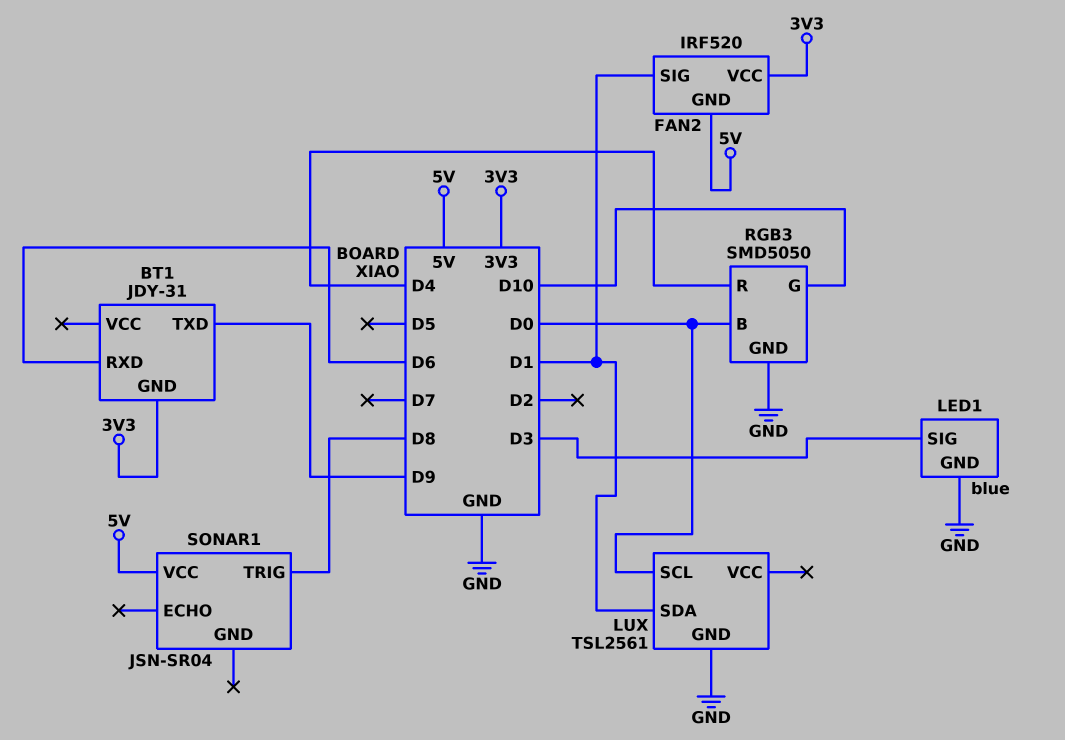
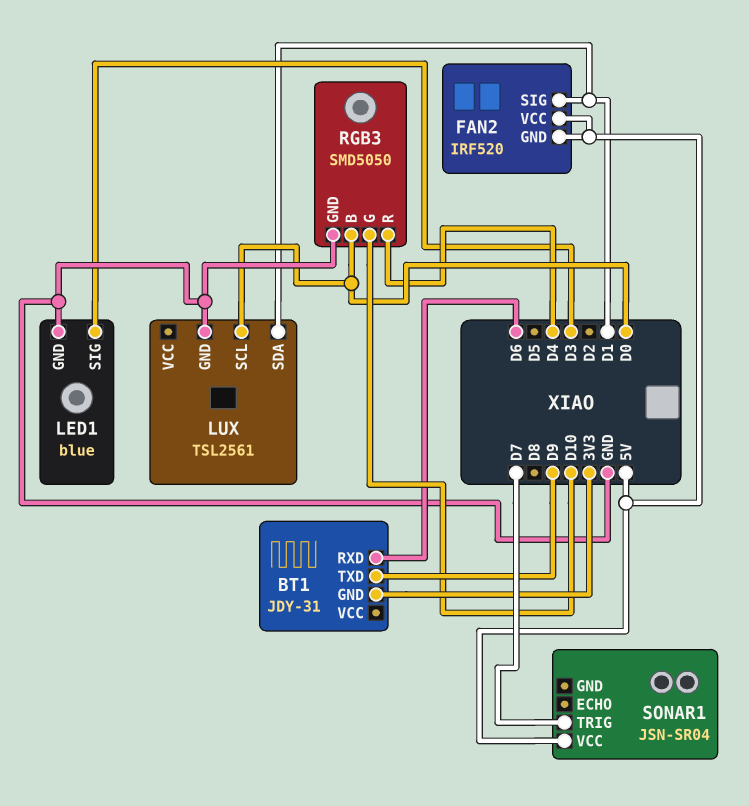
FAN2 pin VCC: 3V3 -> 5V
SONAR1 pin TRIG: D8 -> D7

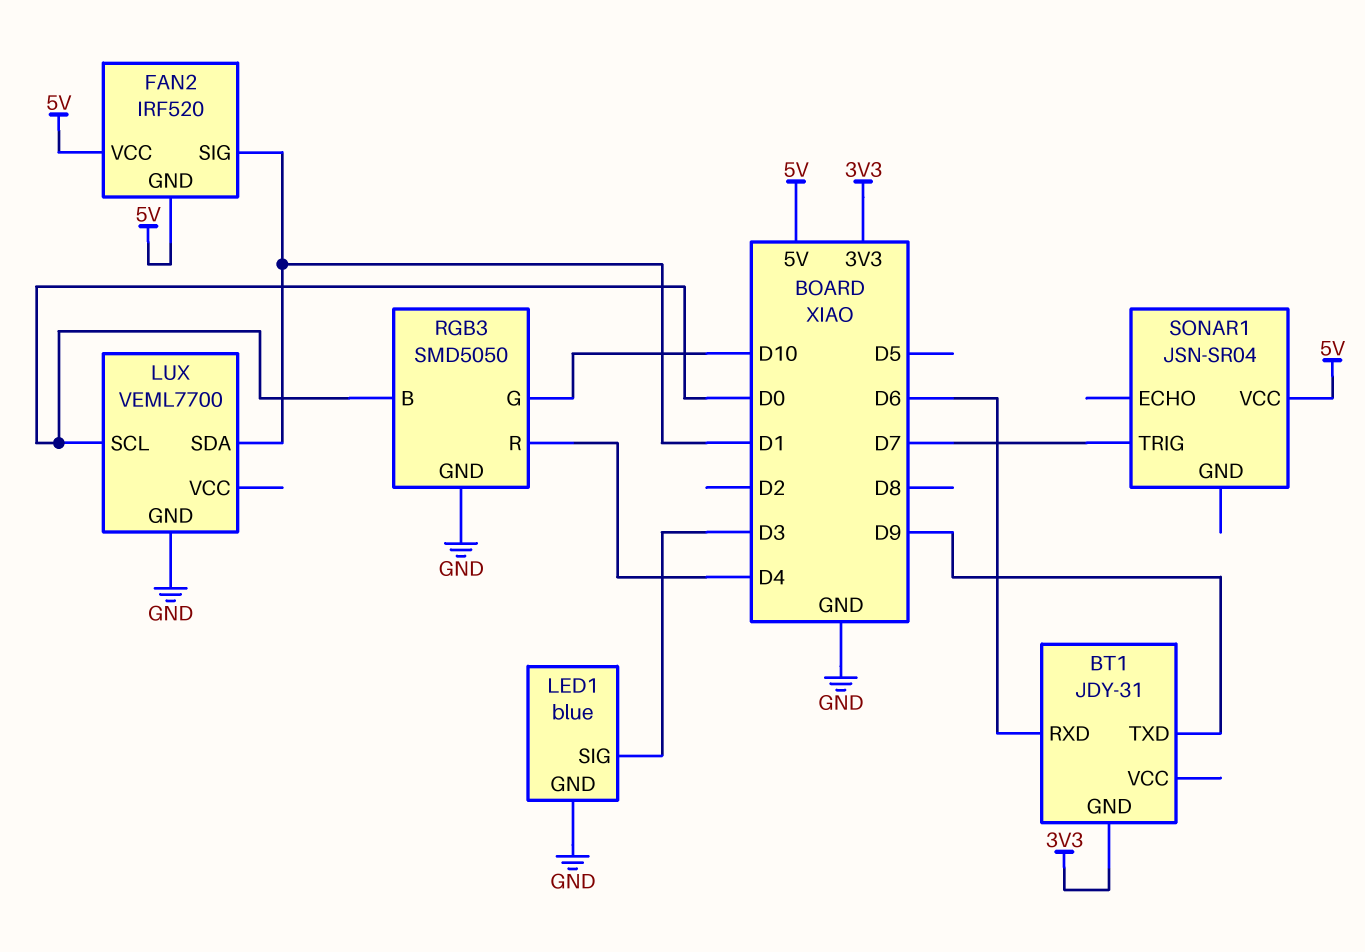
LUX: TSL2561 -> VEML7700

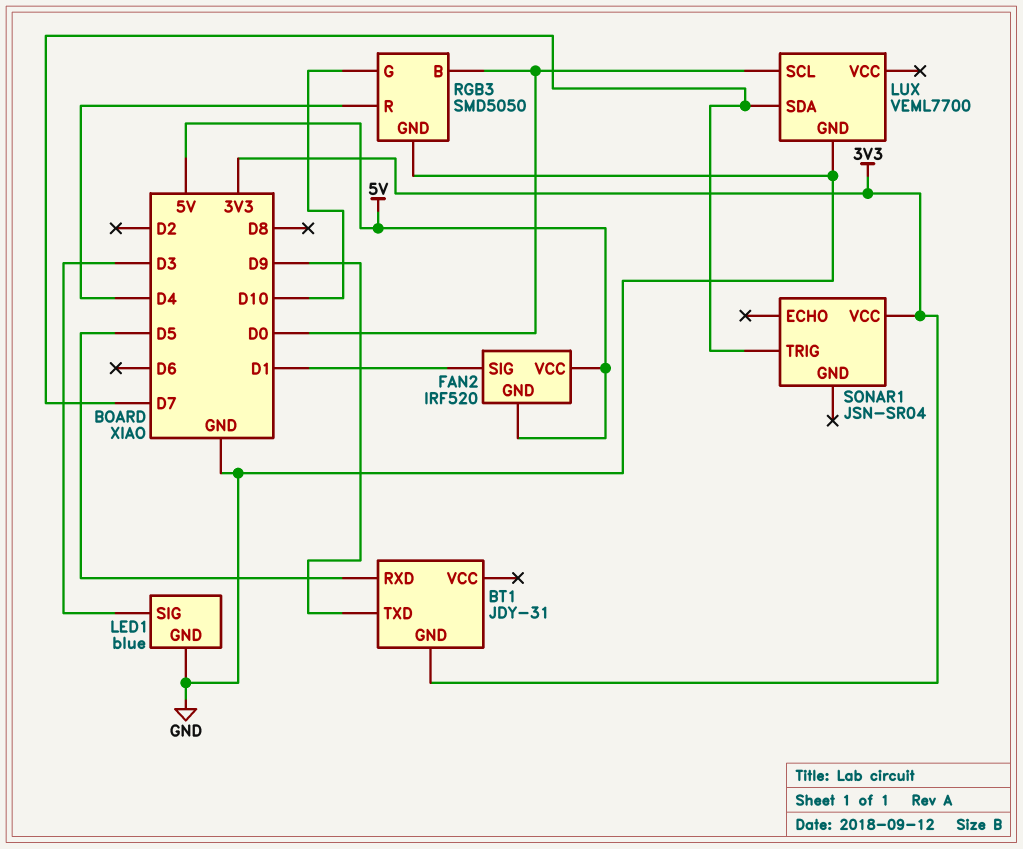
BT1 pin RXD: D6 -> D5
LUX pin SDA: D1 -> D7
SONAR1 pin VCC: 5V -> 3V3

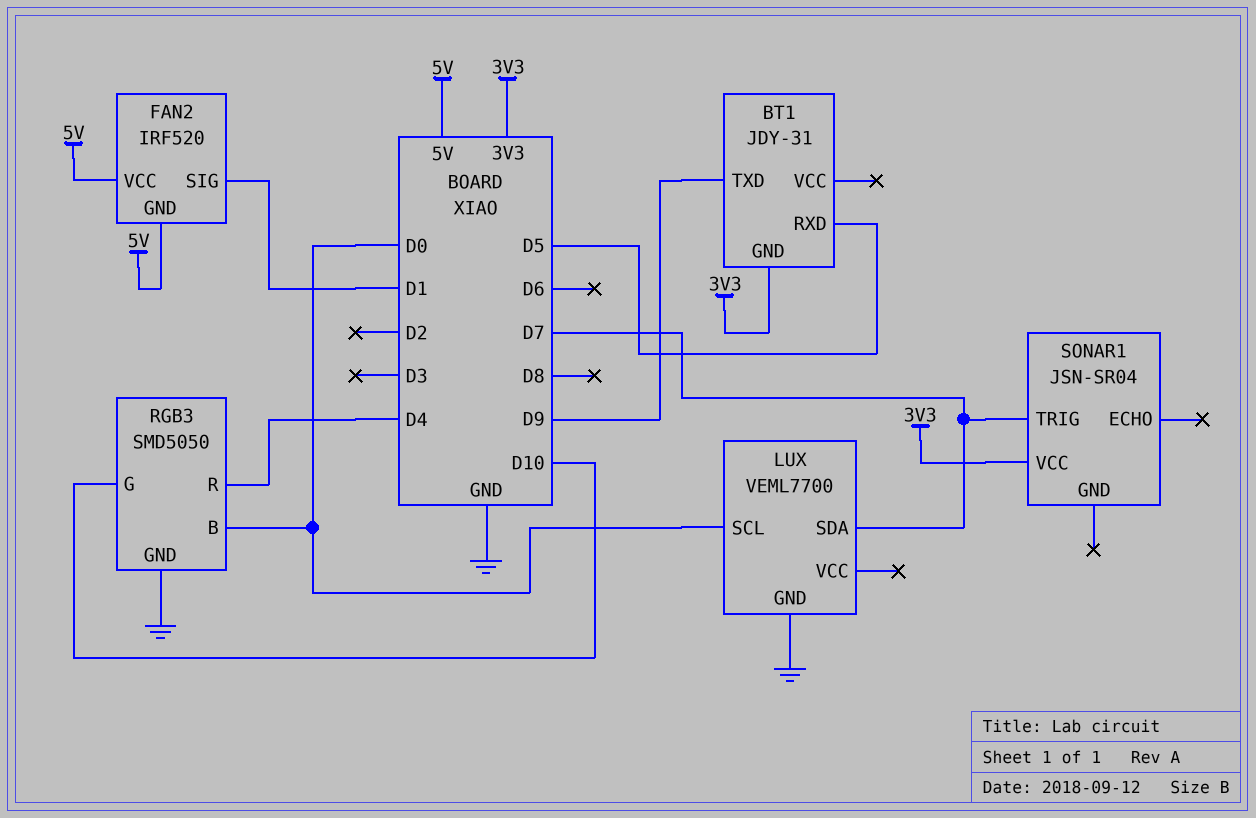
LED1: blue -> none
LED1 pin GND: GND -> none
LED1 pin SIG: D3 -> none

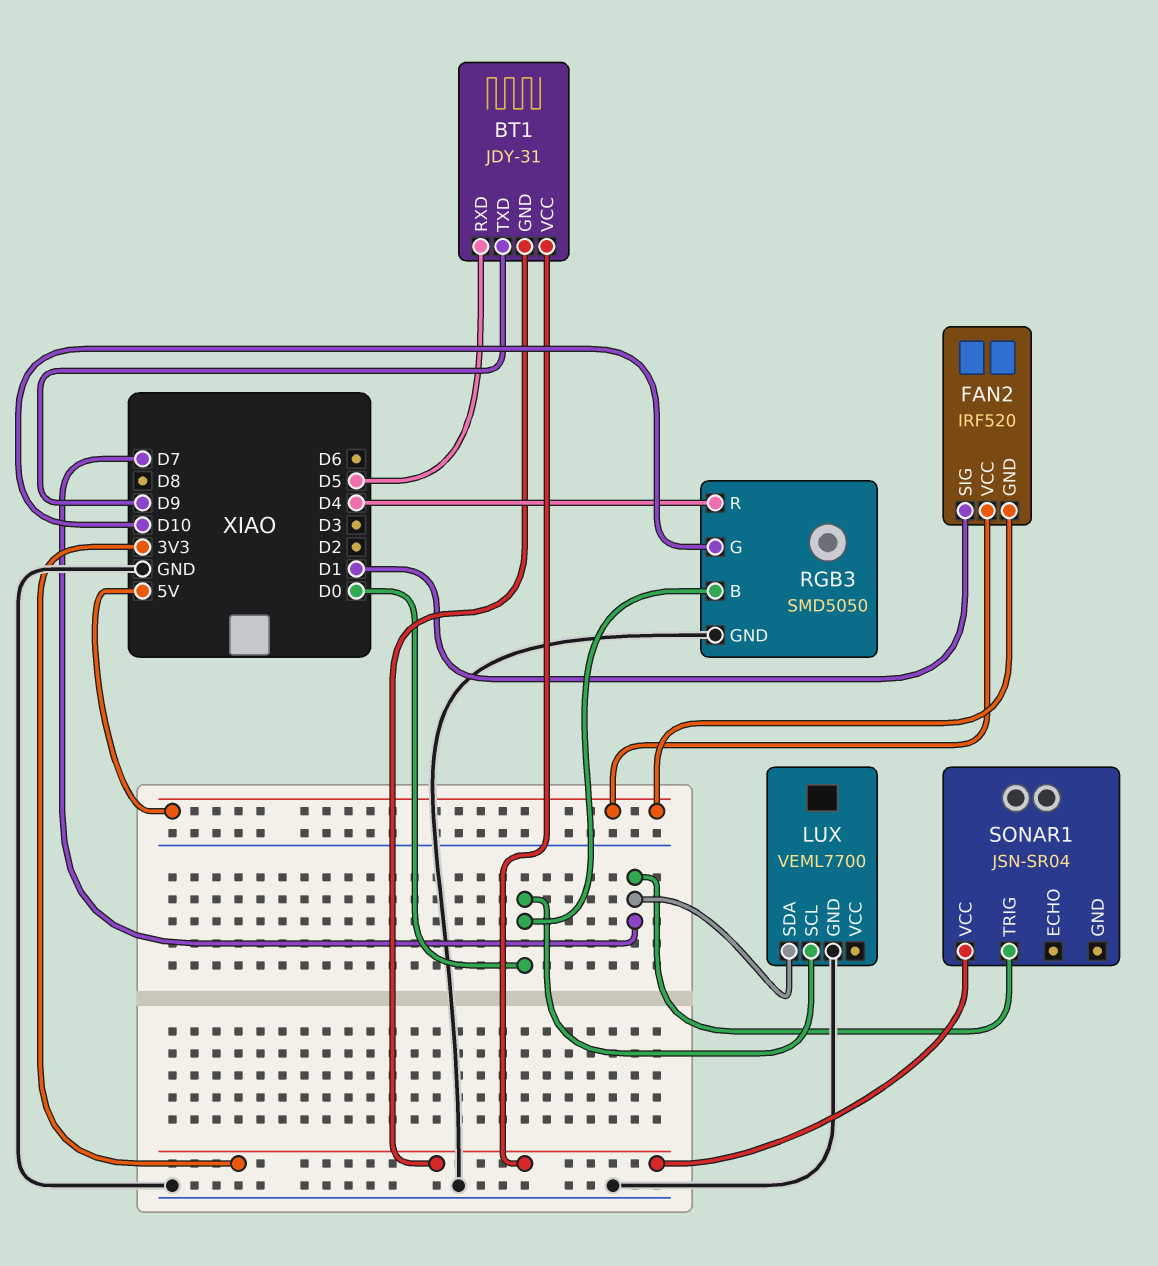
BT1 pin VCC: none -> 3V3

